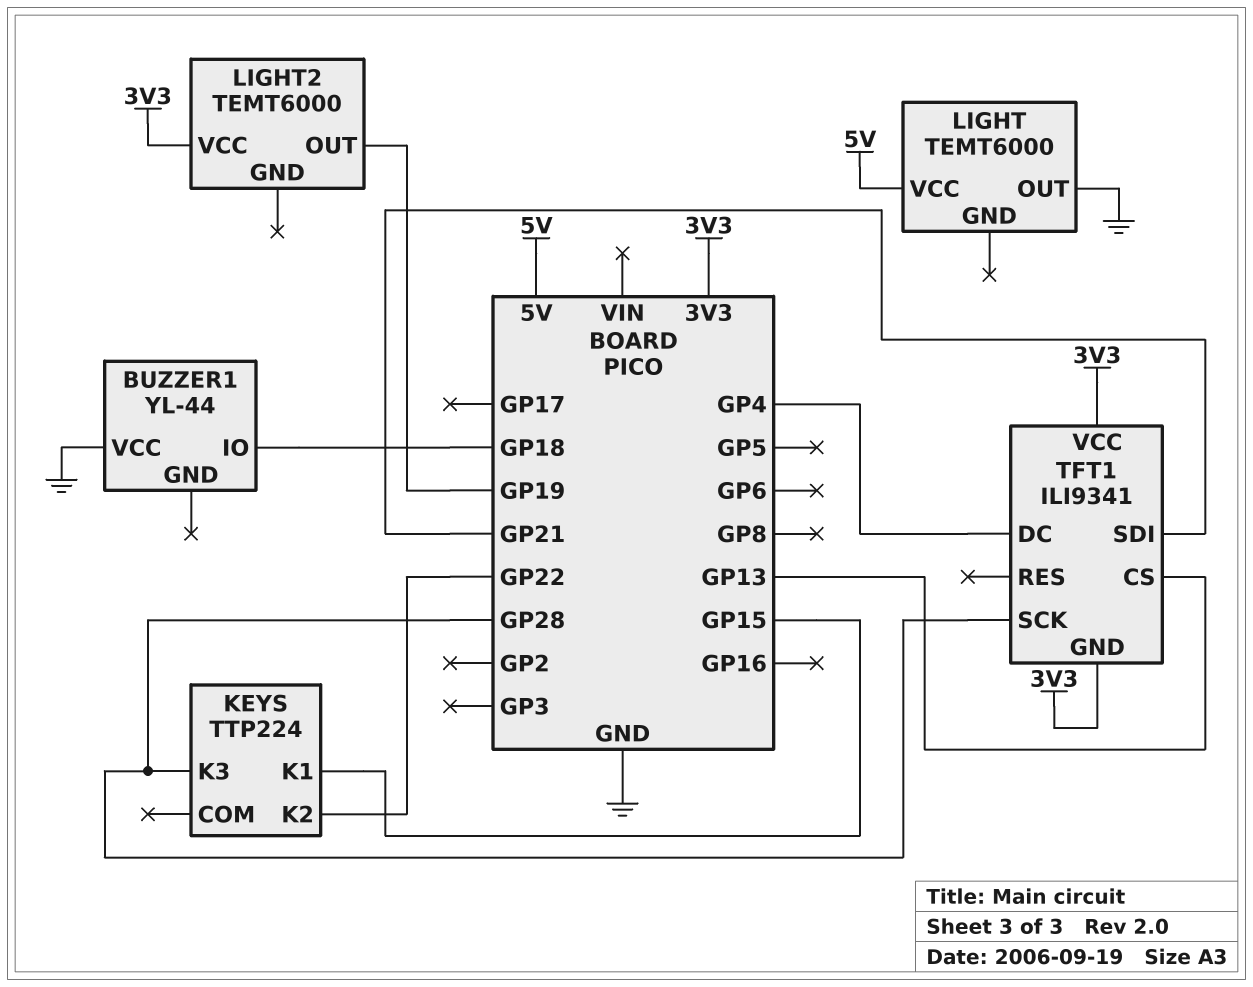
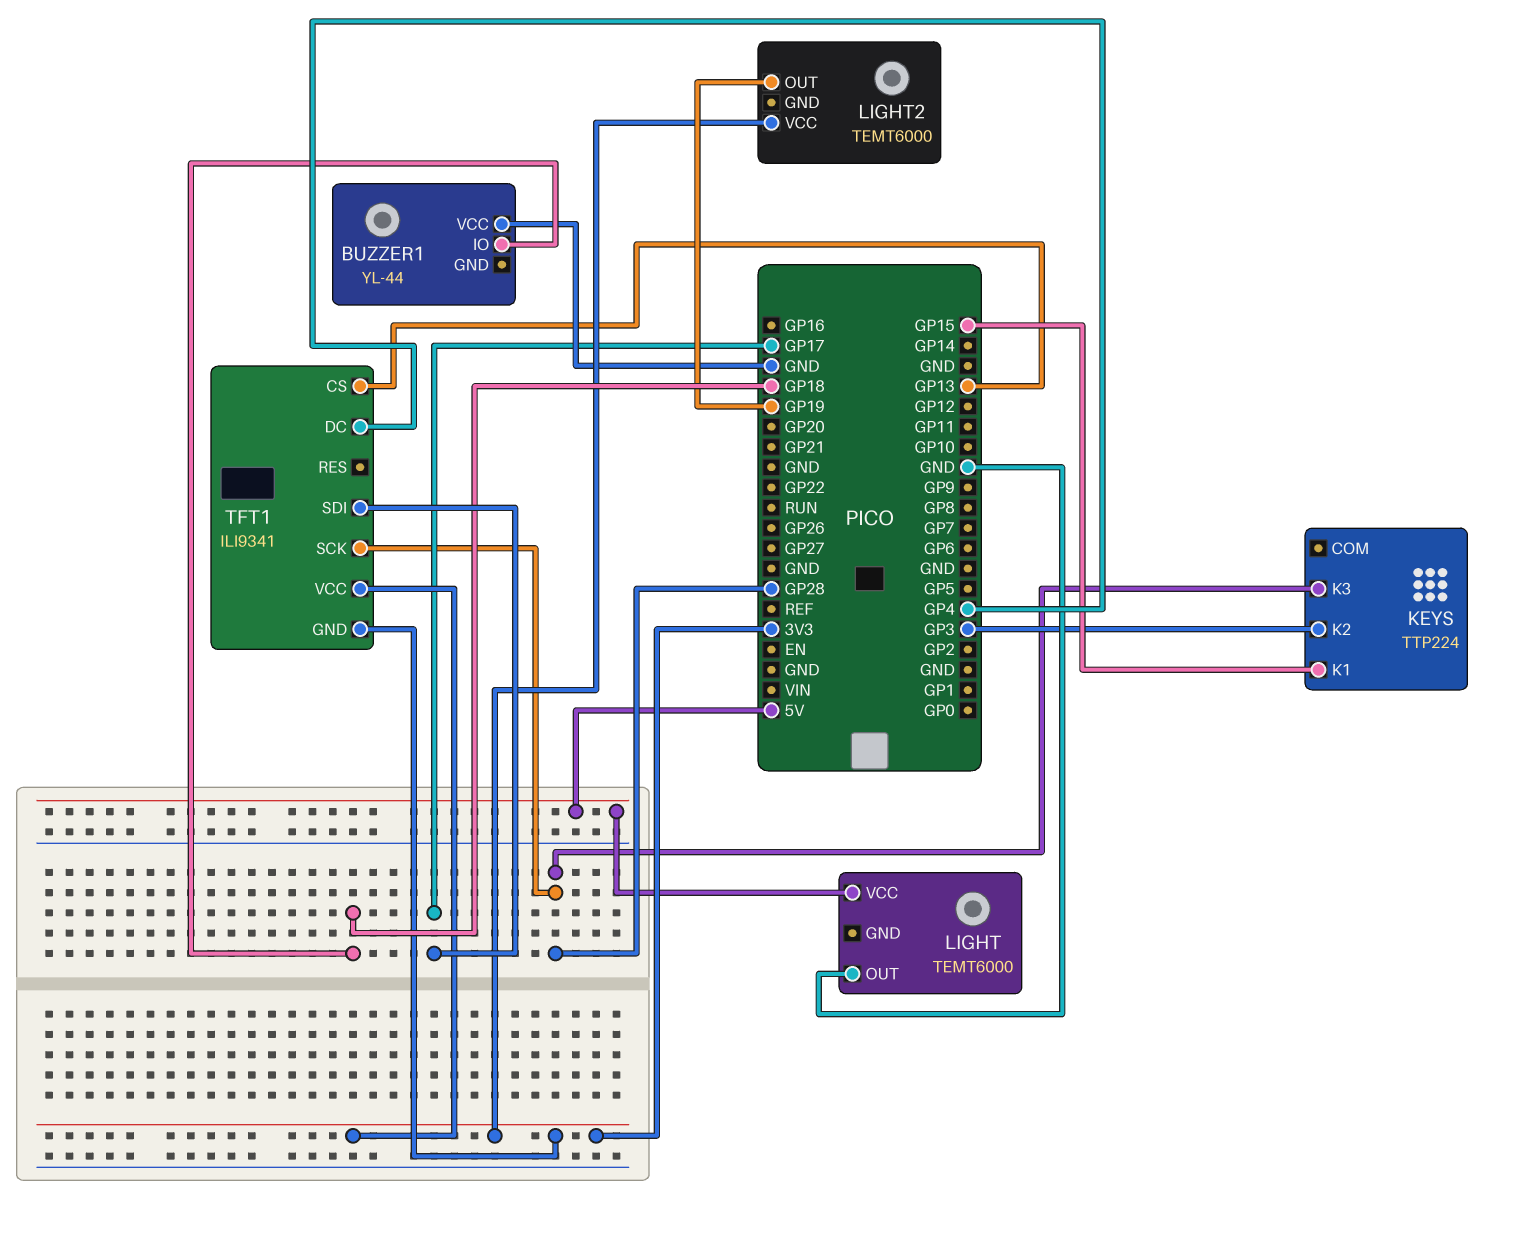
KEYS pin K2: GP22 -> GP3
TFT1 pin SDI: GP21 -> GP17

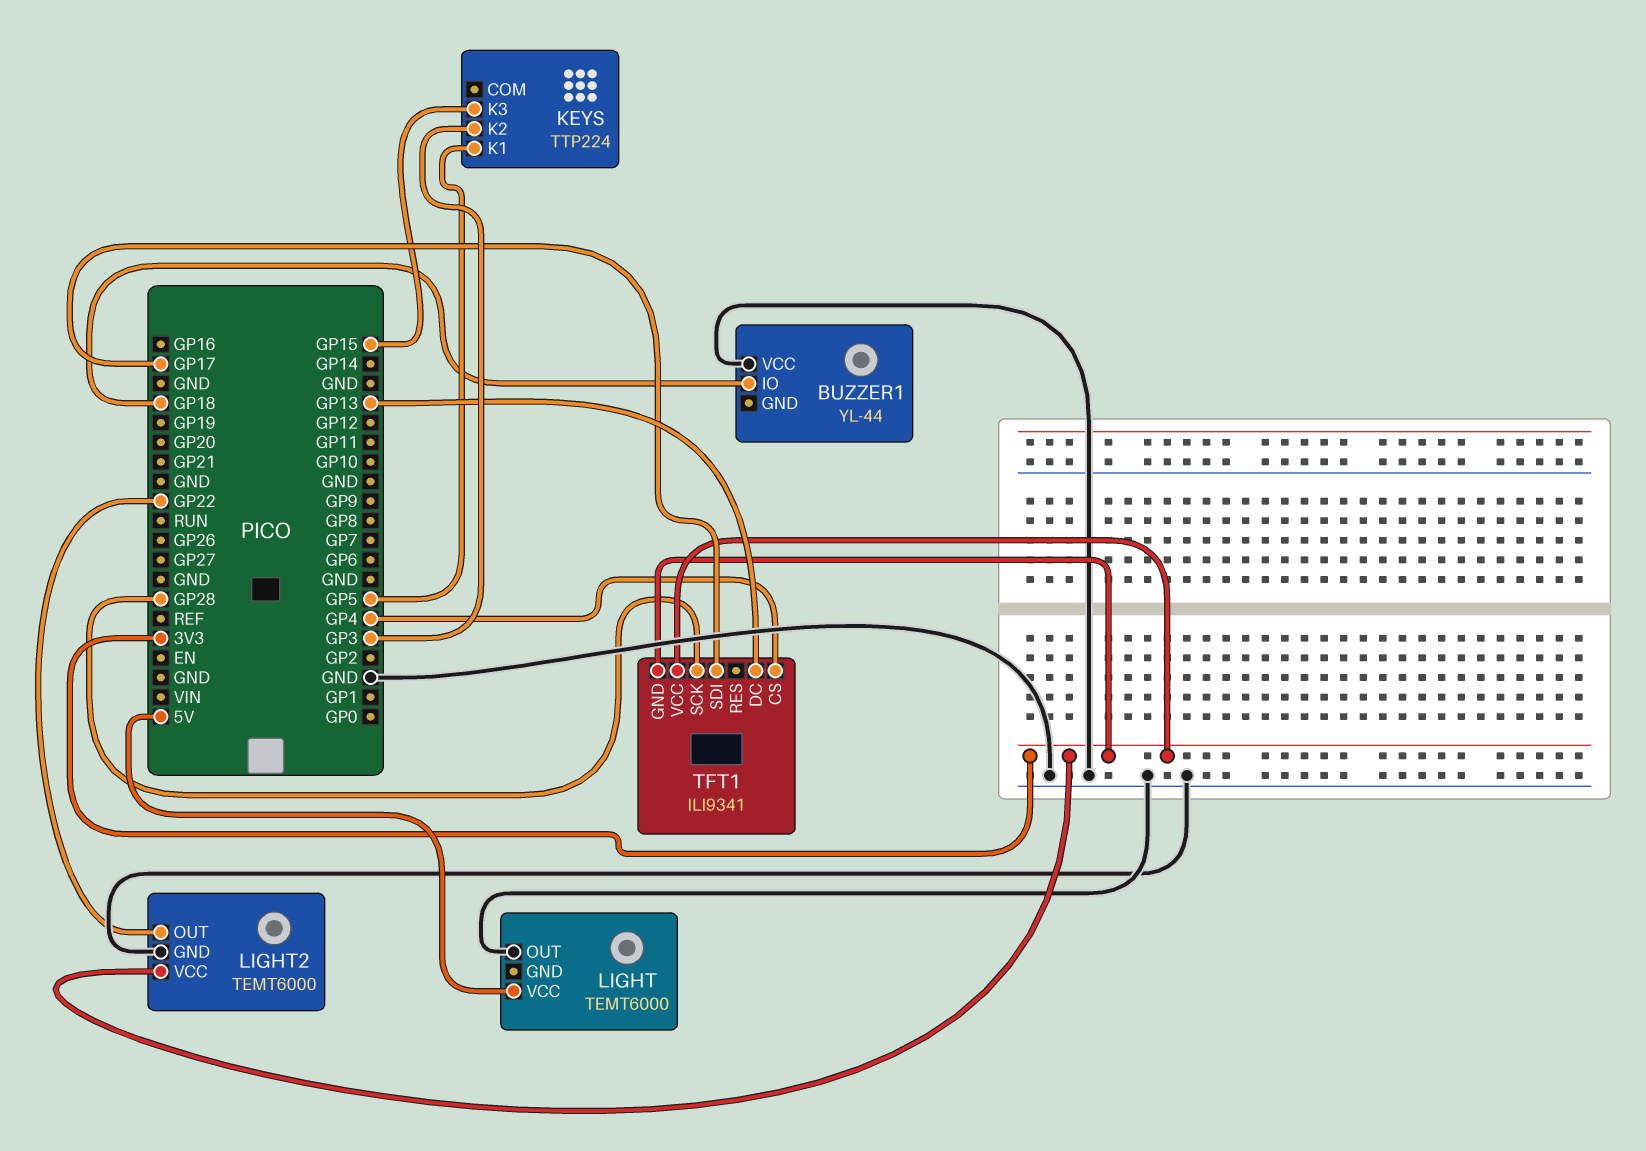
KEYS pin K1: GP15 -> GP5
KEYS pin K3: GP28 -> GP15
LIGHT2 pin GND: none -> GND
LIGHT2 pin OUT: GP19 -> GP22
TFT1 pin CS: GP13 -> GP4
TFT1 pin DC: GP4 -> GP13

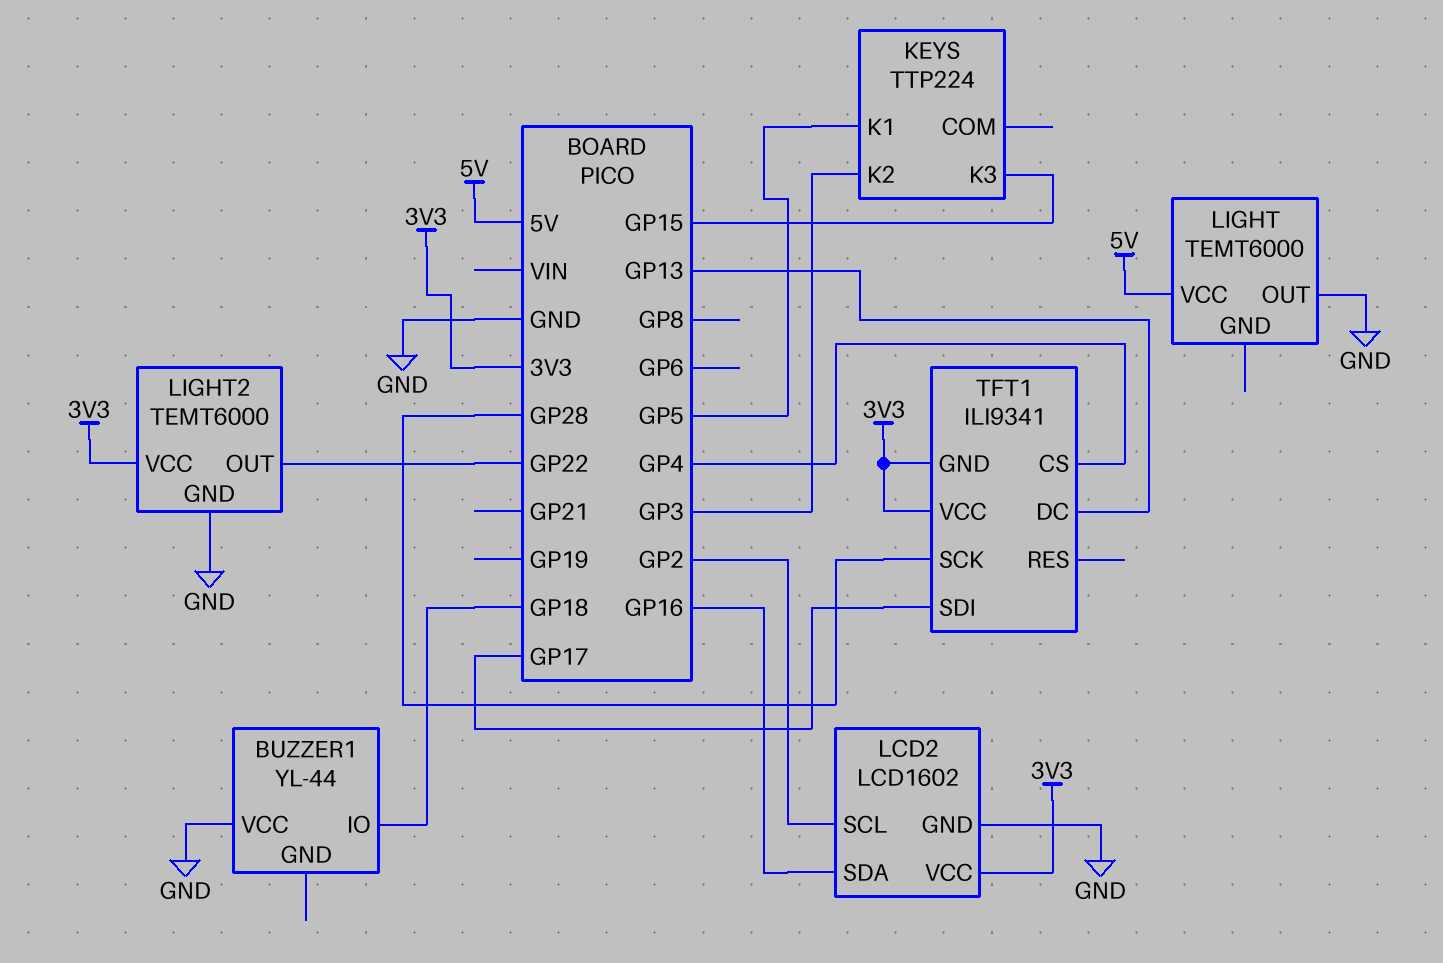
LCD2: none -> LCD1602
LCD2 pin GND: none -> GND
LCD2 pin SCL: none -> GP2
LCD2 pin SDA: none -> GP16
LCD2 pin VCC: none -> 3V3

